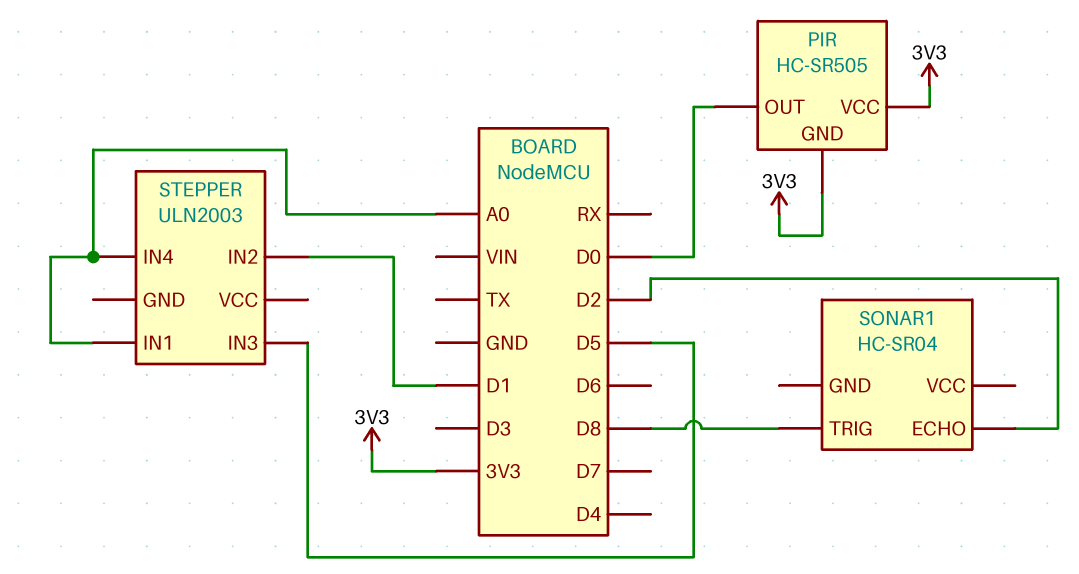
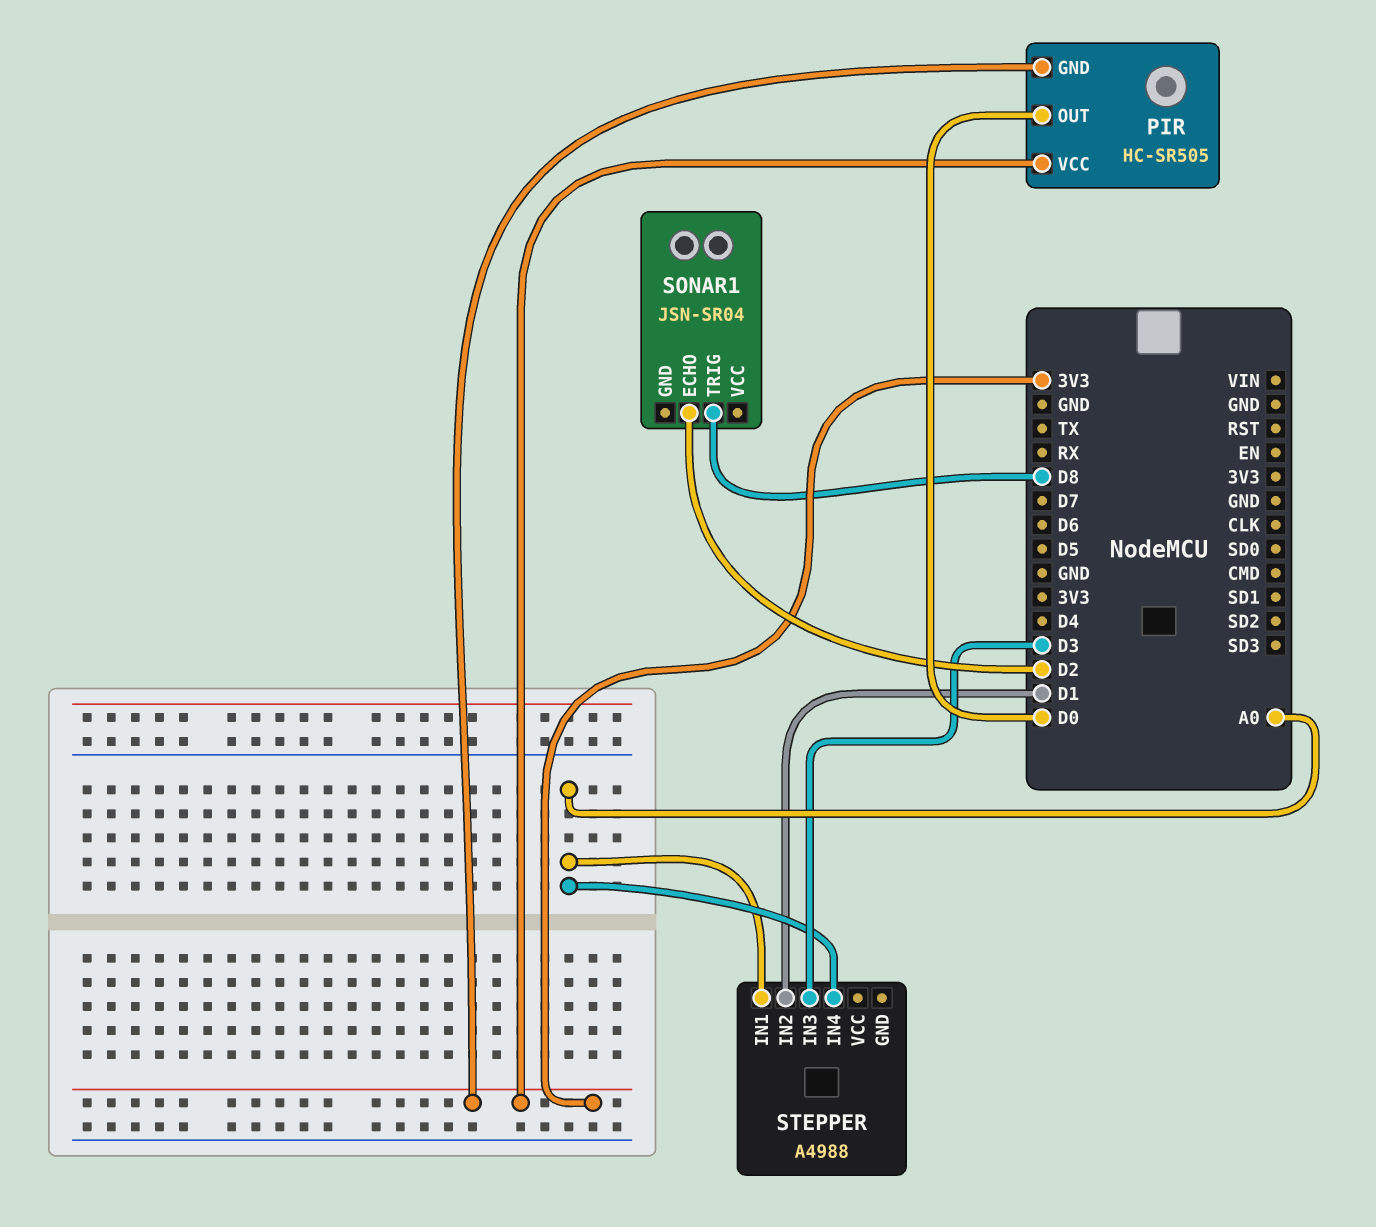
SONAR1: HC-SR04 -> JSN-SR04
STEPPER: ULN2003 -> A4988
STEPPER pin IN3: D5 -> D3

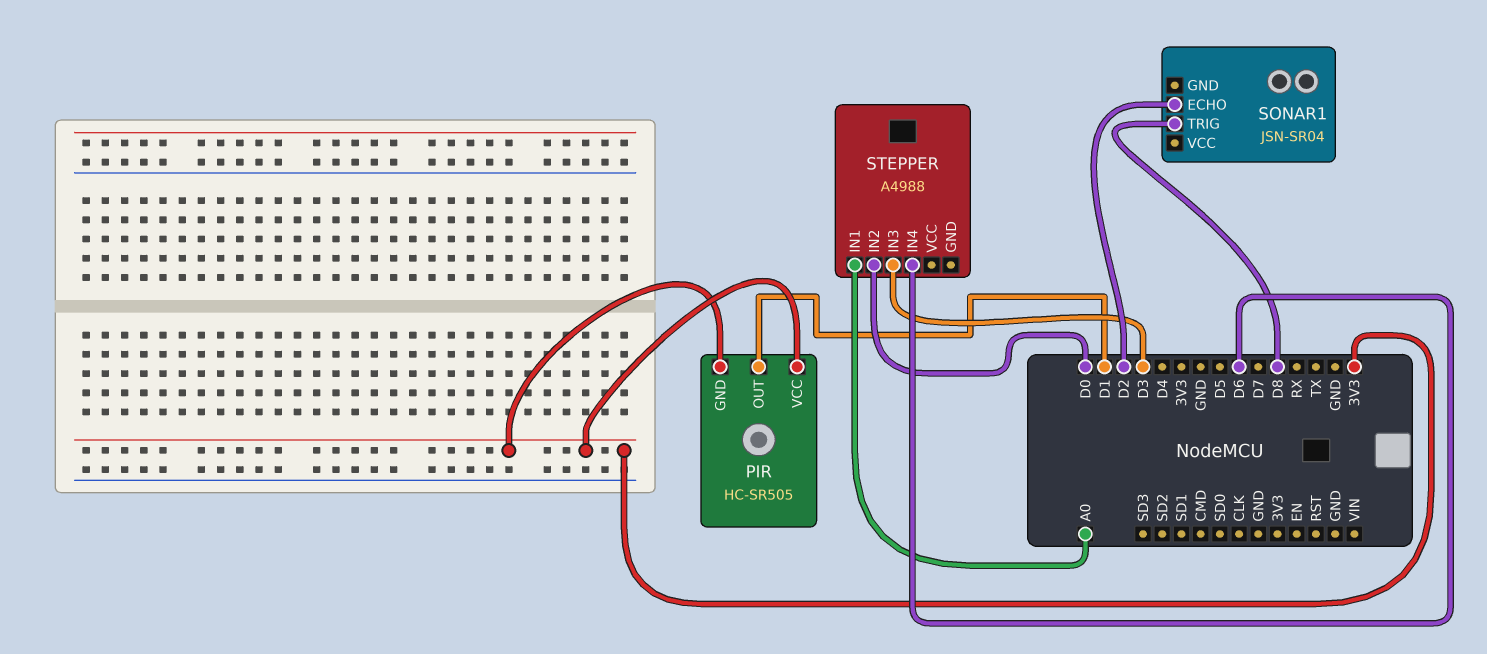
PIR pin OUT: D0 -> D1
STEPPER pin IN2: D1 -> D0
STEPPER pin IN4: A0 -> D6

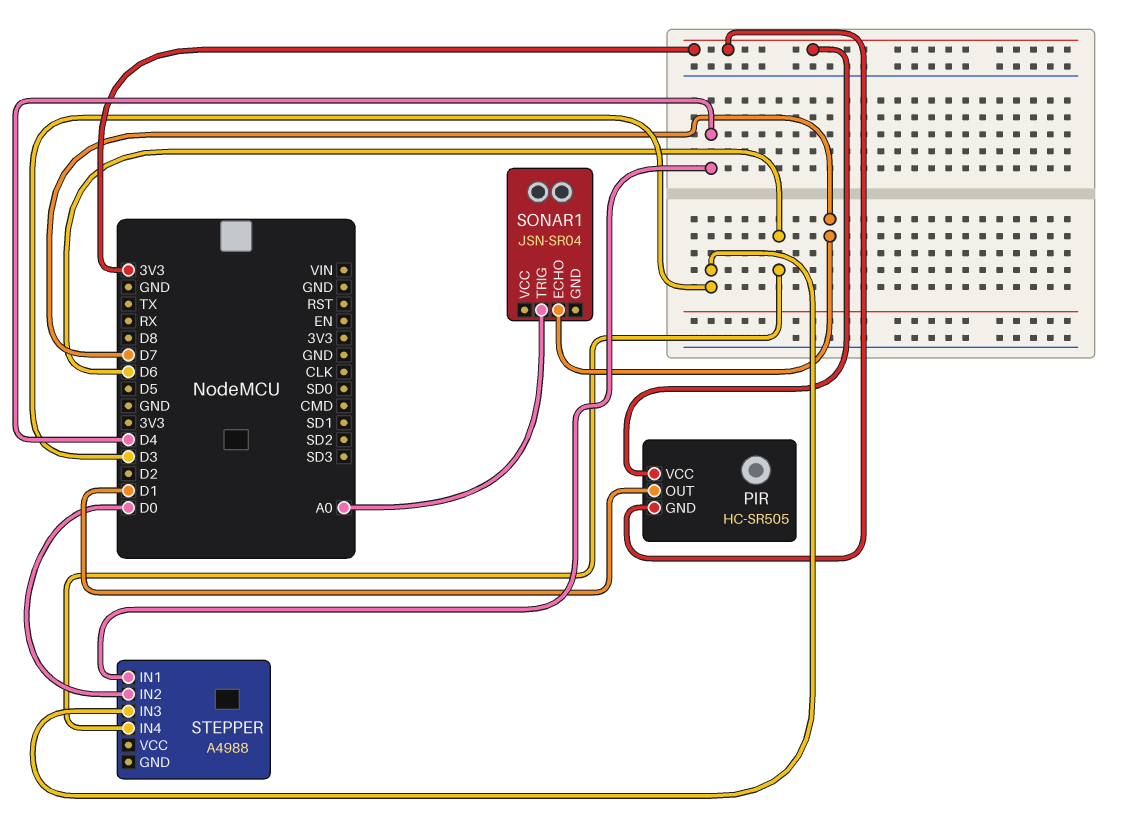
SONAR1 pin ECHO: D2 -> D7
SONAR1 pin TRIG: D8 -> A0
STEPPER pin IN1: A0 -> D4

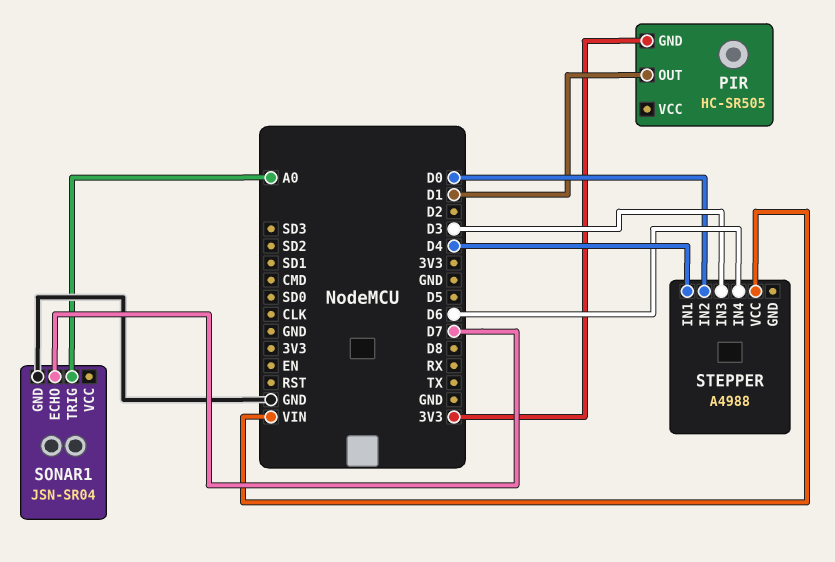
PIR pin VCC: 3V3 -> none
SONAR1 pin GND: none -> GND
STEPPER pin VCC: none -> VIN

